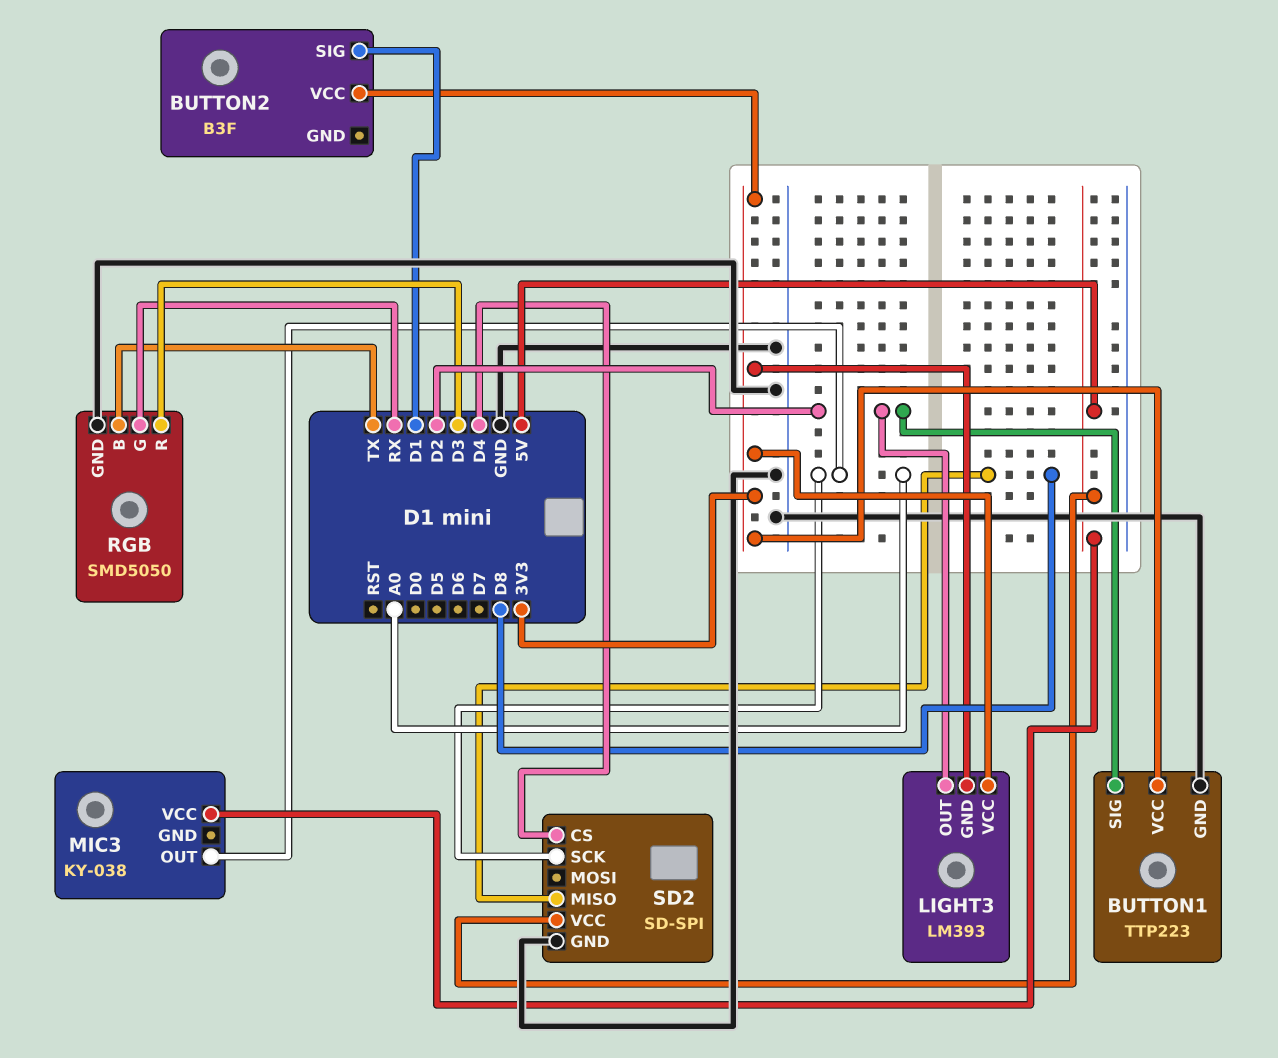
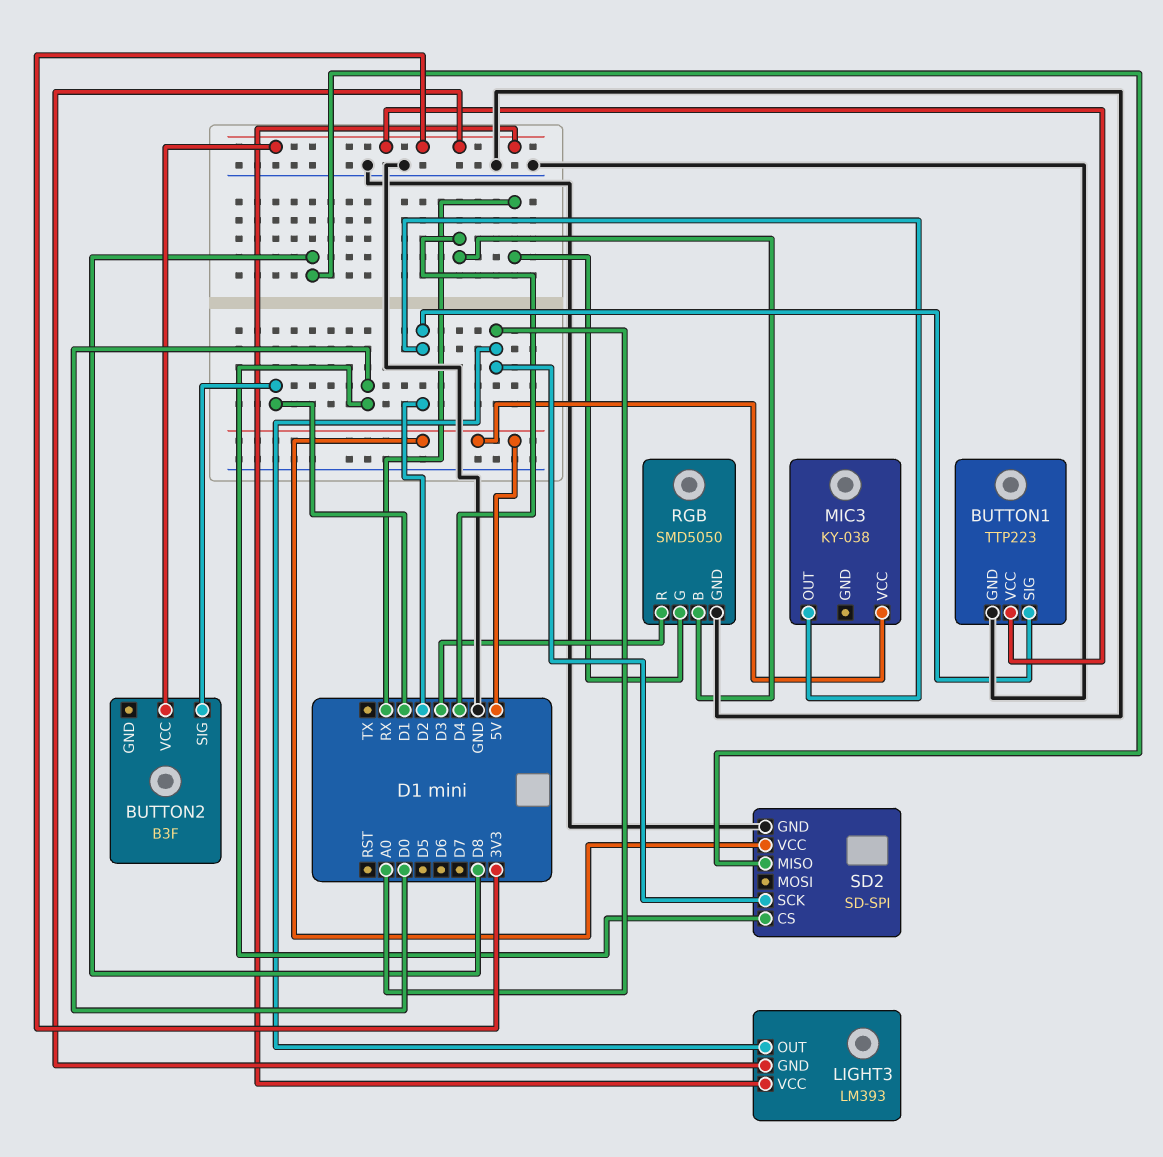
LIGHT3 pin OUT: D2 -> A0
MIC3 pin OUT: A0 -> D2
RGB pin B: TX -> D4
SD2 pin CS: D4 -> D0

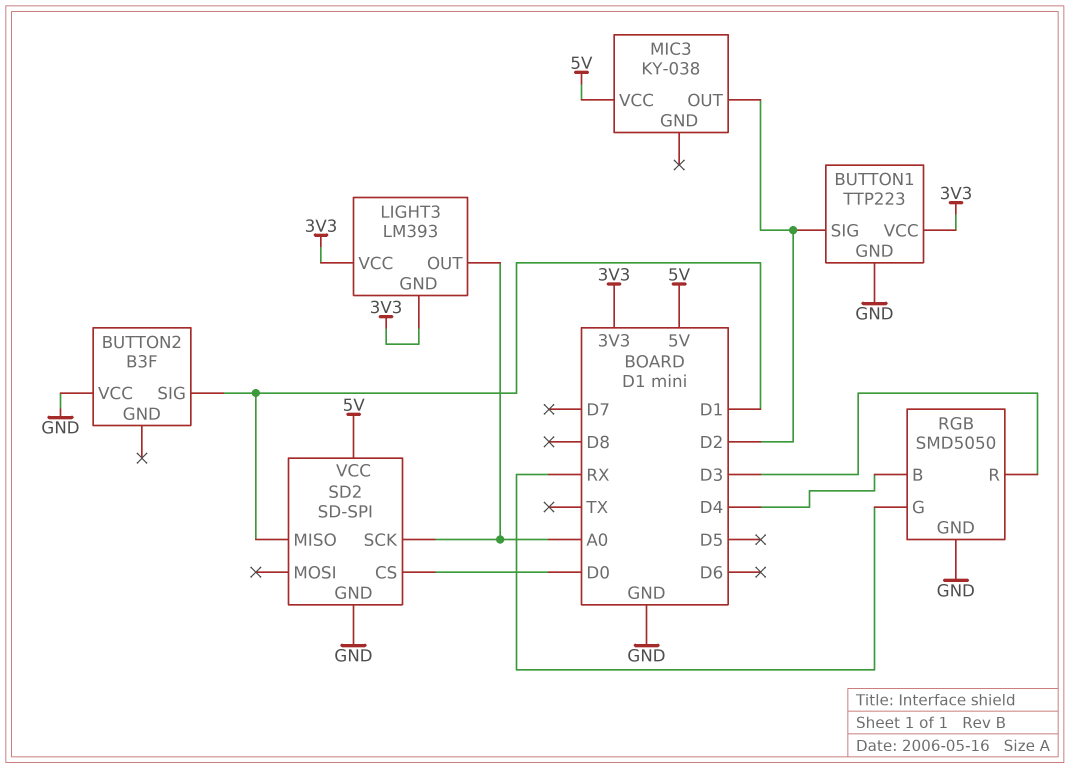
BUTTON2 pin VCC: 3V3 -> GND
SD2 pin MISO: D8 -> D1

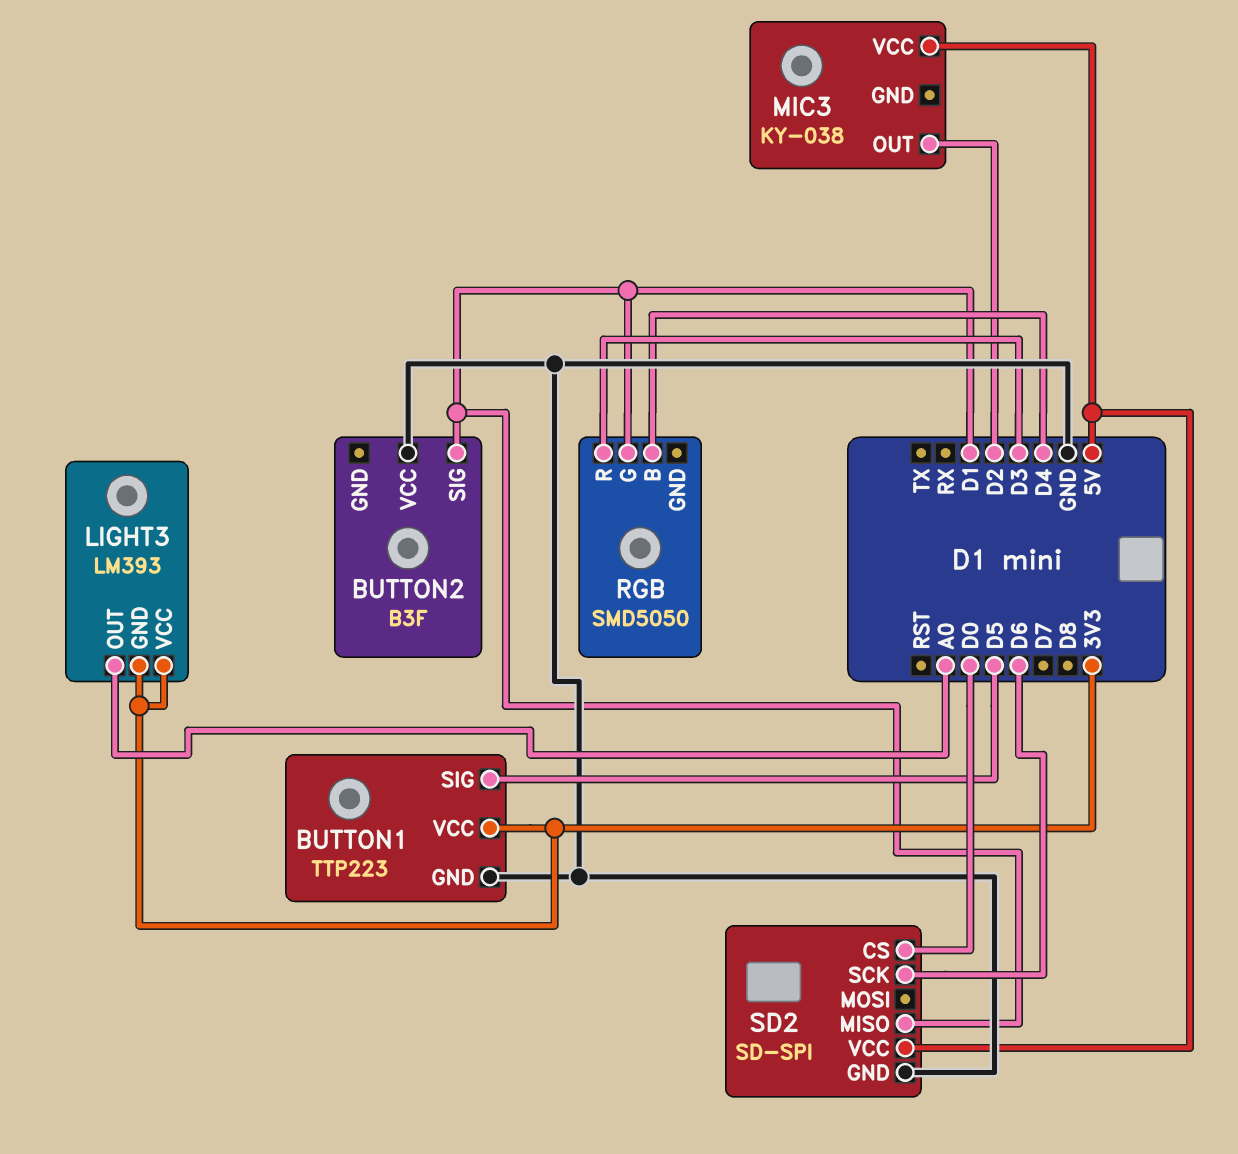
BUTTON1 pin SIG: D2 -> D5
RGB pin G: RX -> D1
RGB pin GND: GND -> none
SD2 pin SCK: A0 -> D6

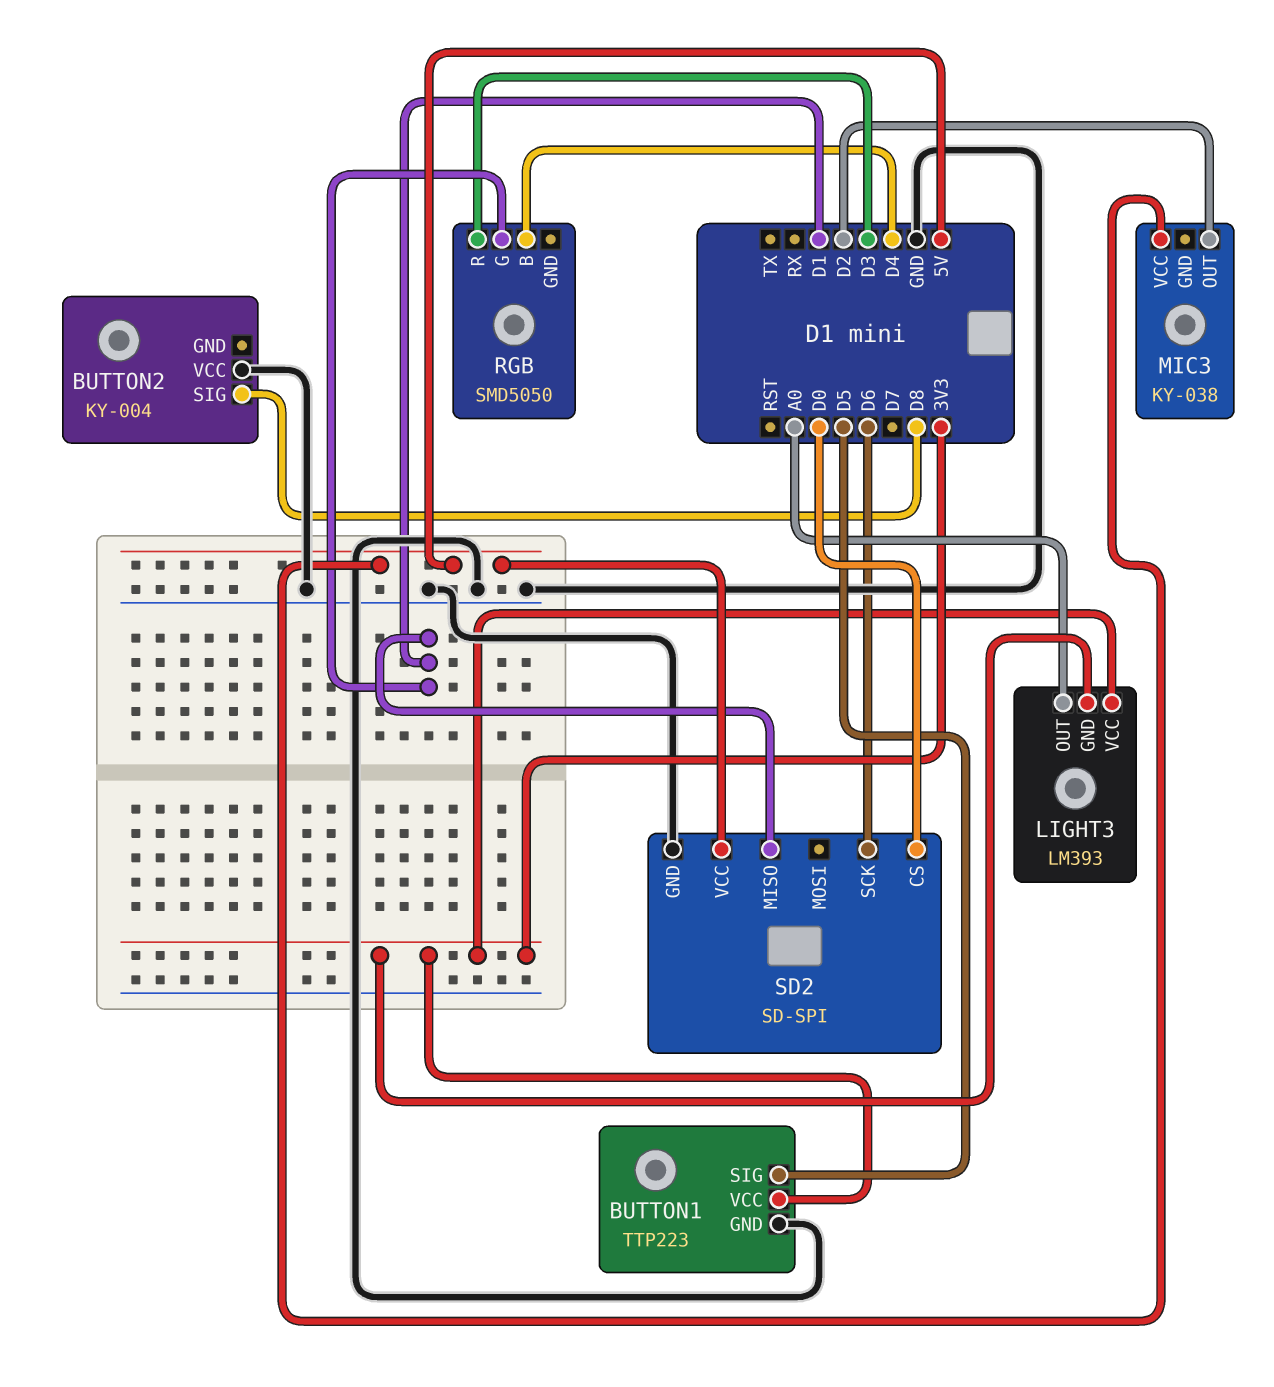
BUTTON2: B3F -> KY-004
BUTTON2 pin SIG: D1 -> D8

